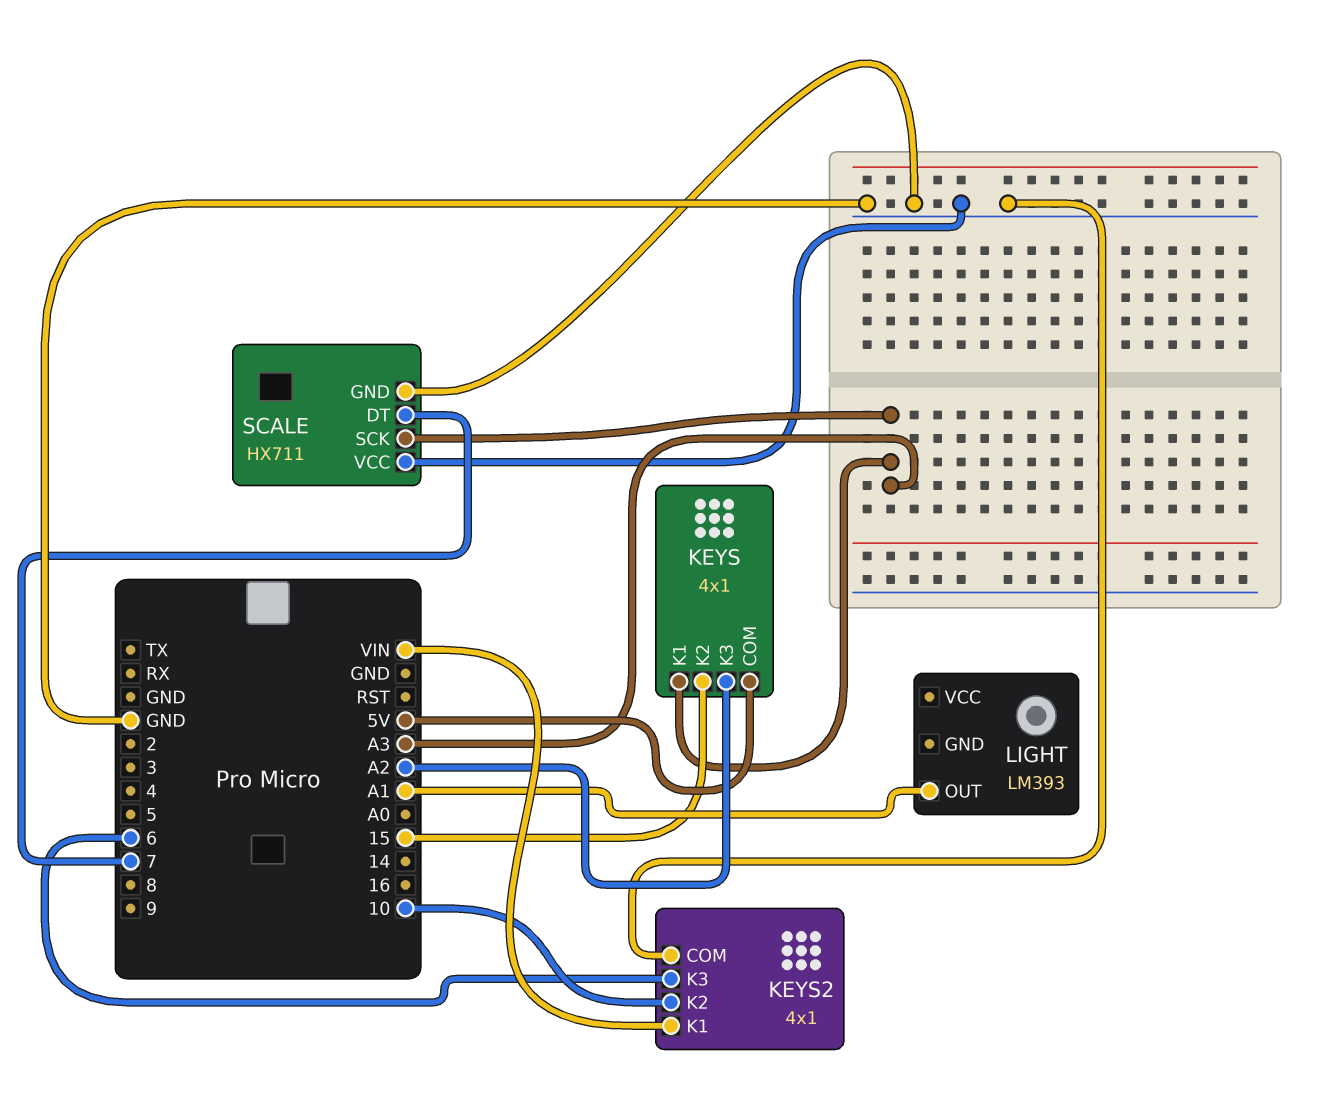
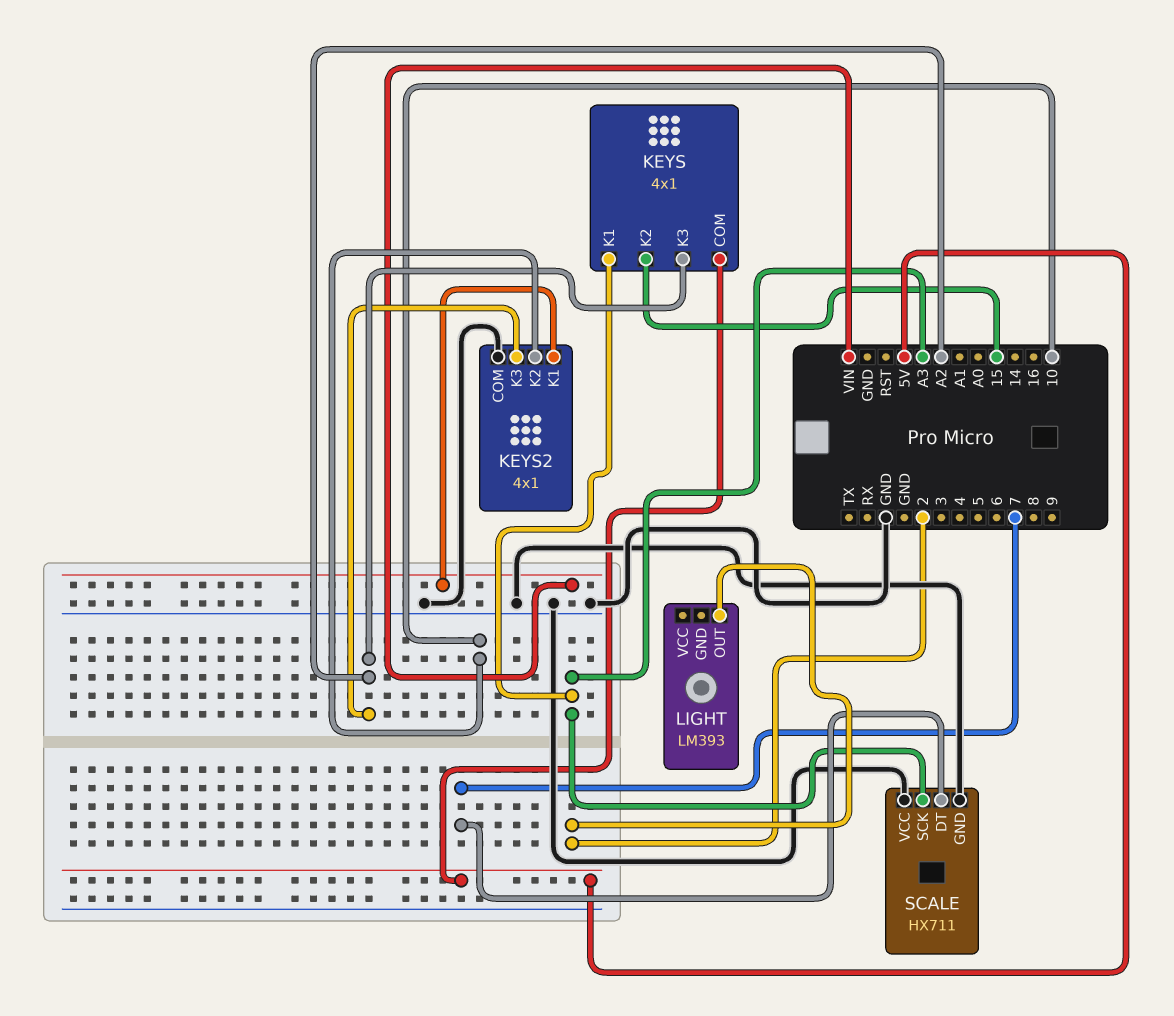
KEYS2 pin K3: 6 -> A2
LIGHT pin OUT: A1 -> 2

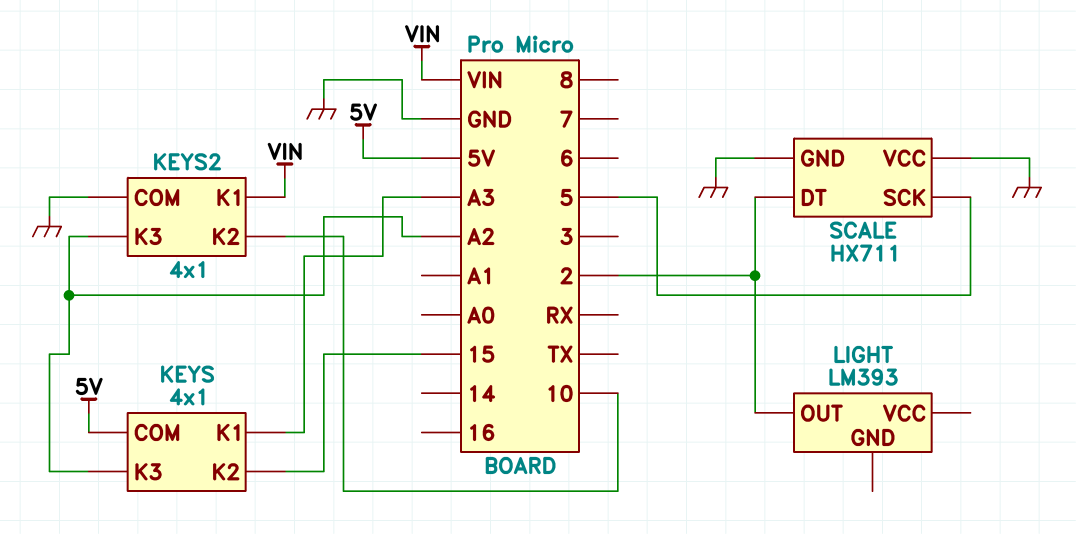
SCALE pin DT: 7 -> 2
SCALE pin SCK: A3 -> 5

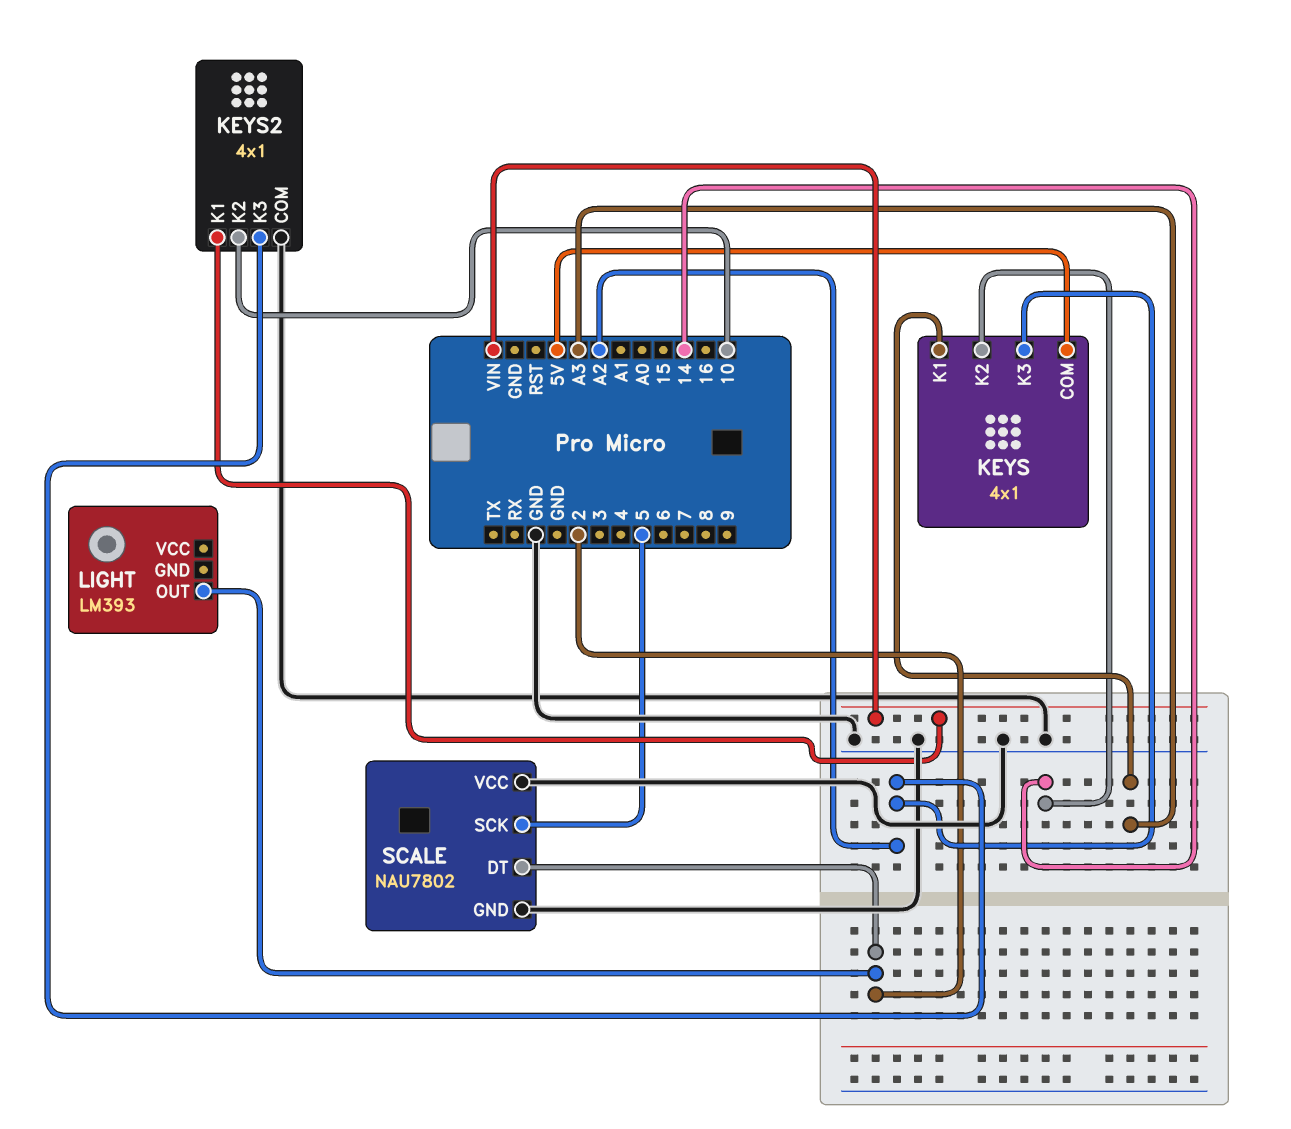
KEYS pin K2: 15 -> 14
SCALE: HX711 -> NAU7802

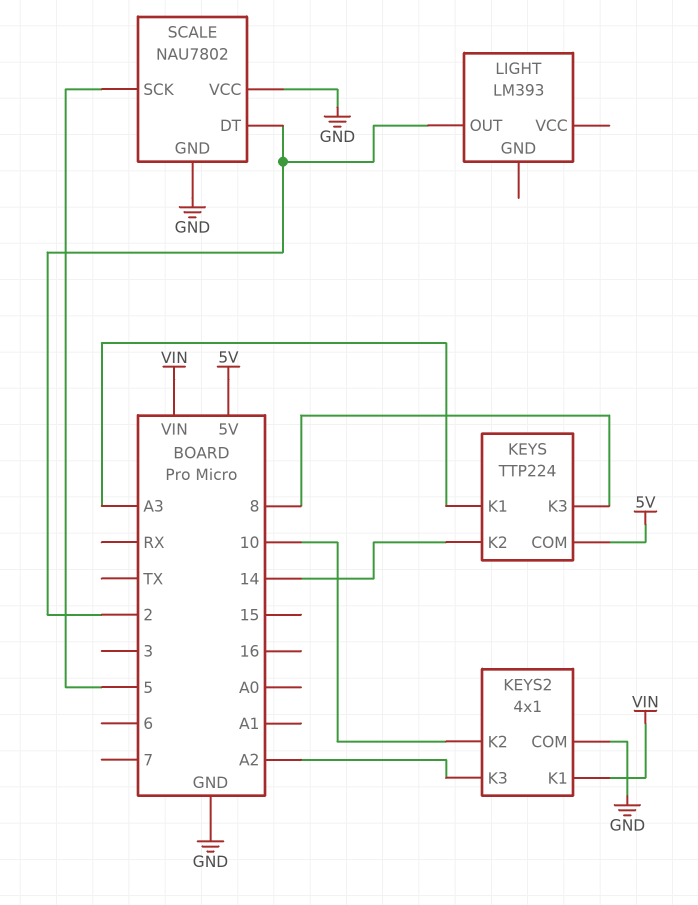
KEYS: 4x1 -> TTP224
KEYS pin K3: A2 -> 8

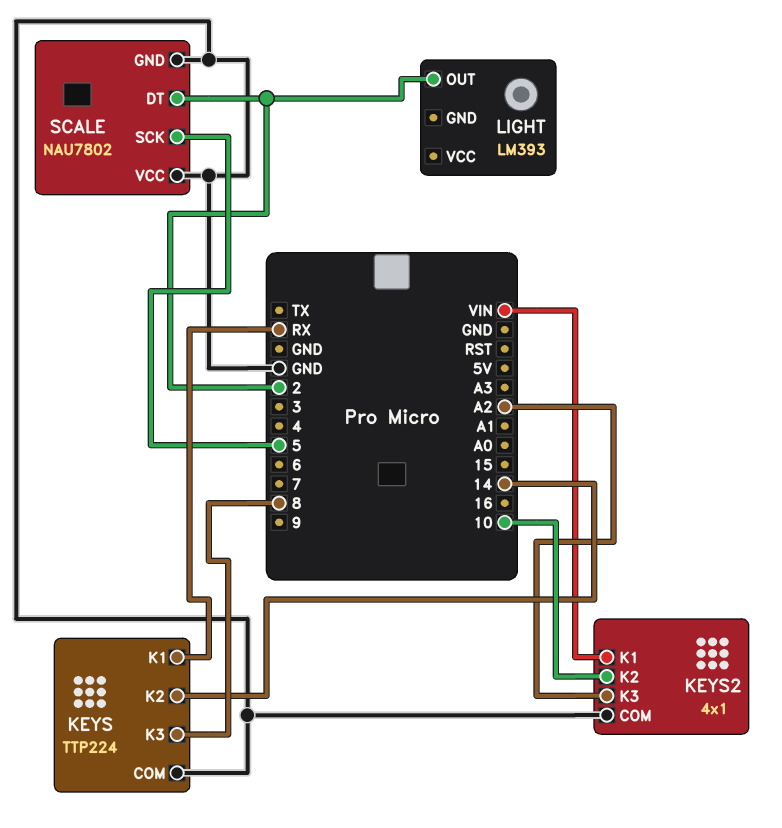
KEYS pin COM: 5V -> GND
KEYS pin K1: A3 -> RX

